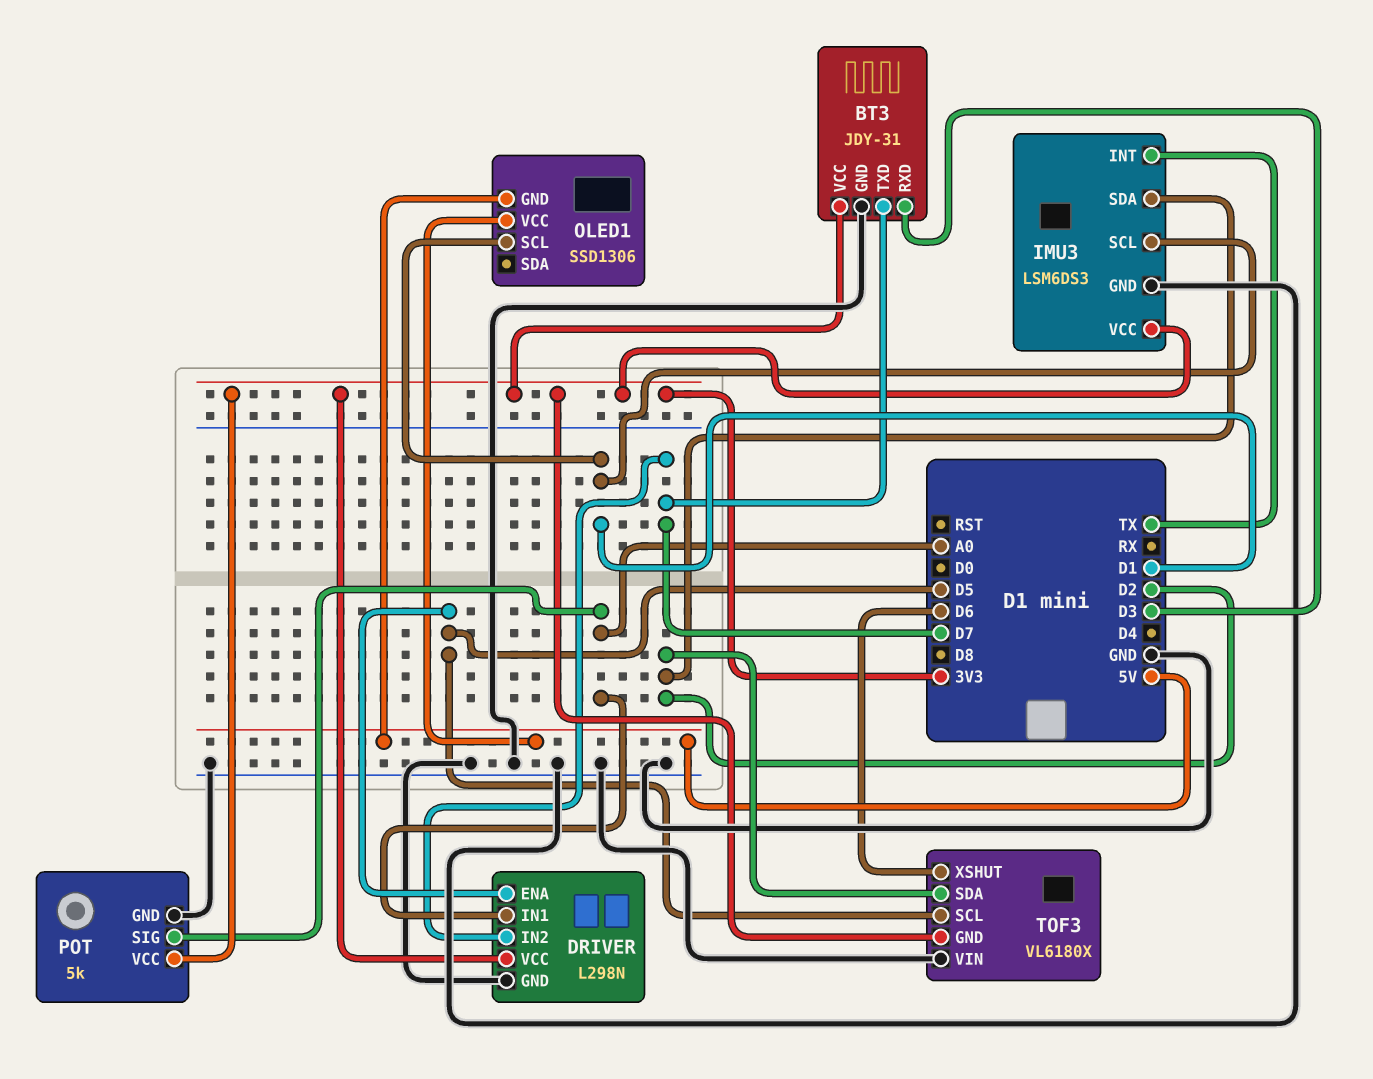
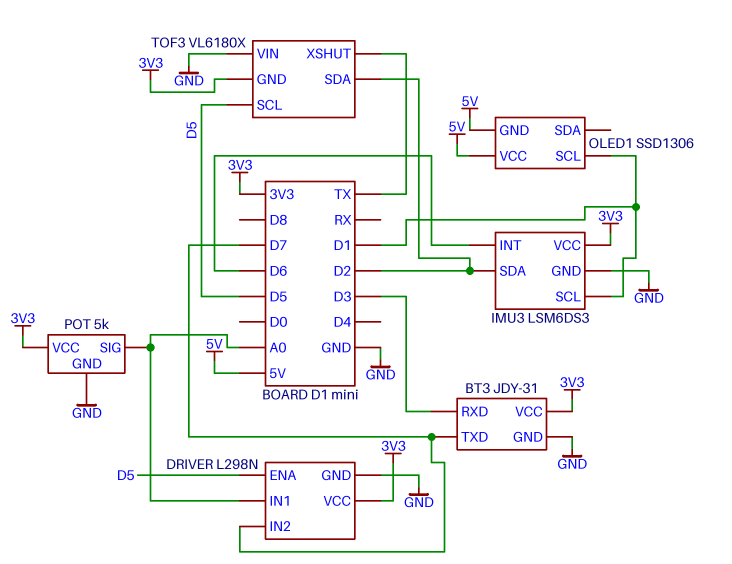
IMU3 pin INT: TX -> D6
TOF3 pin XSHUT: D6 -> TX

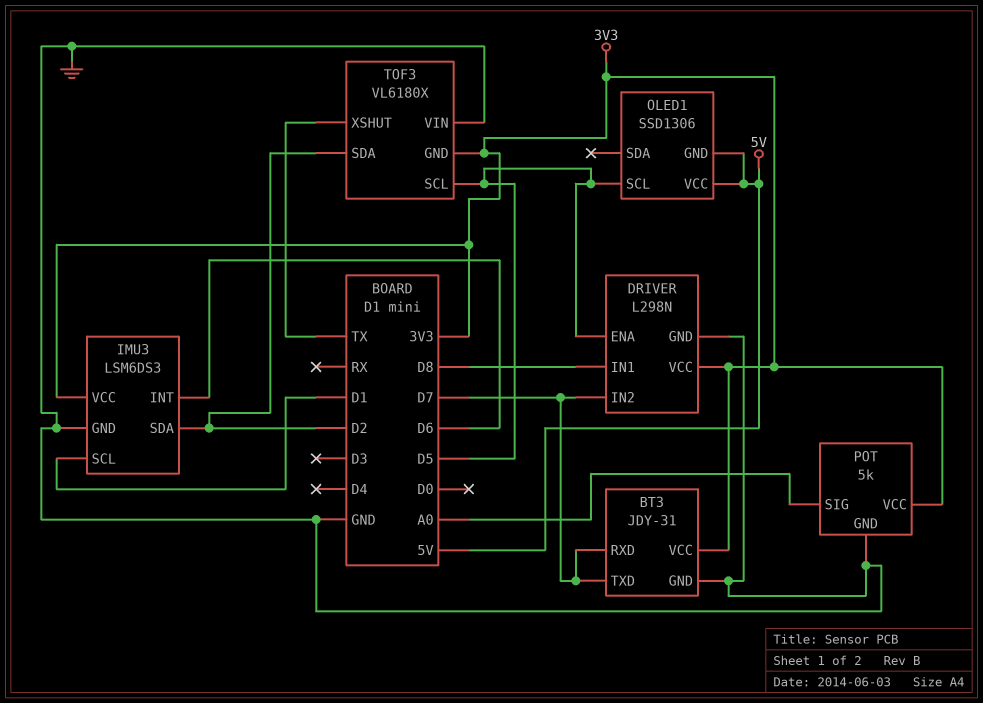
BT3 pin RXD: D3 -> D7
DRIVER pin IN1: A0 -> D8
OLED1 pin SCL: D1 -> D5

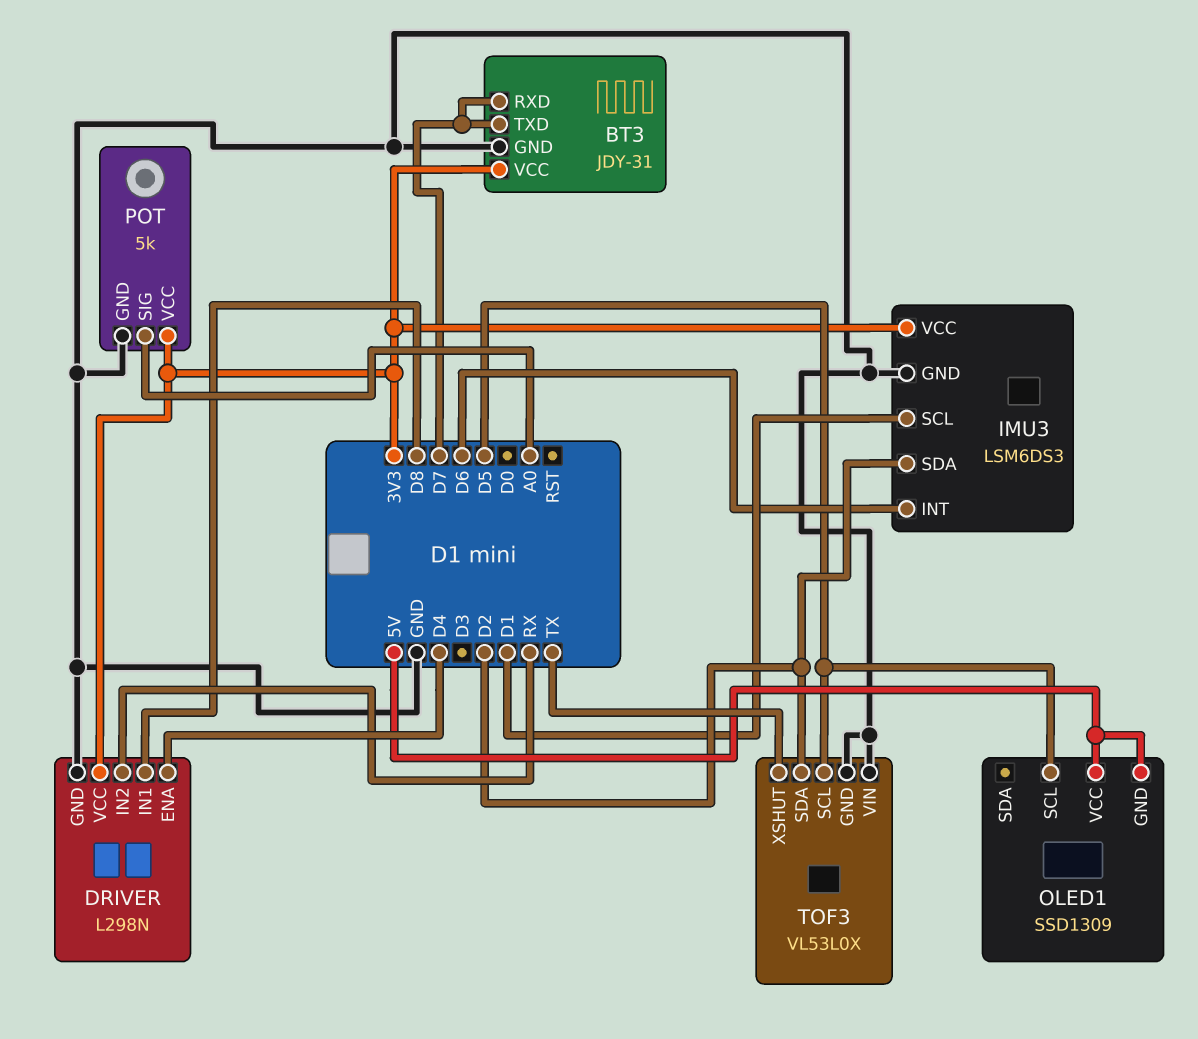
DRIVER pin ENA: D5 -> D4
DRIVER pin IN2: D7 -> RX
OLED1: SSD1306 -> SSD1309
TOF3: VL6180X -> VL53L0X
TOF3 pin GND: 3V3 -> GND

